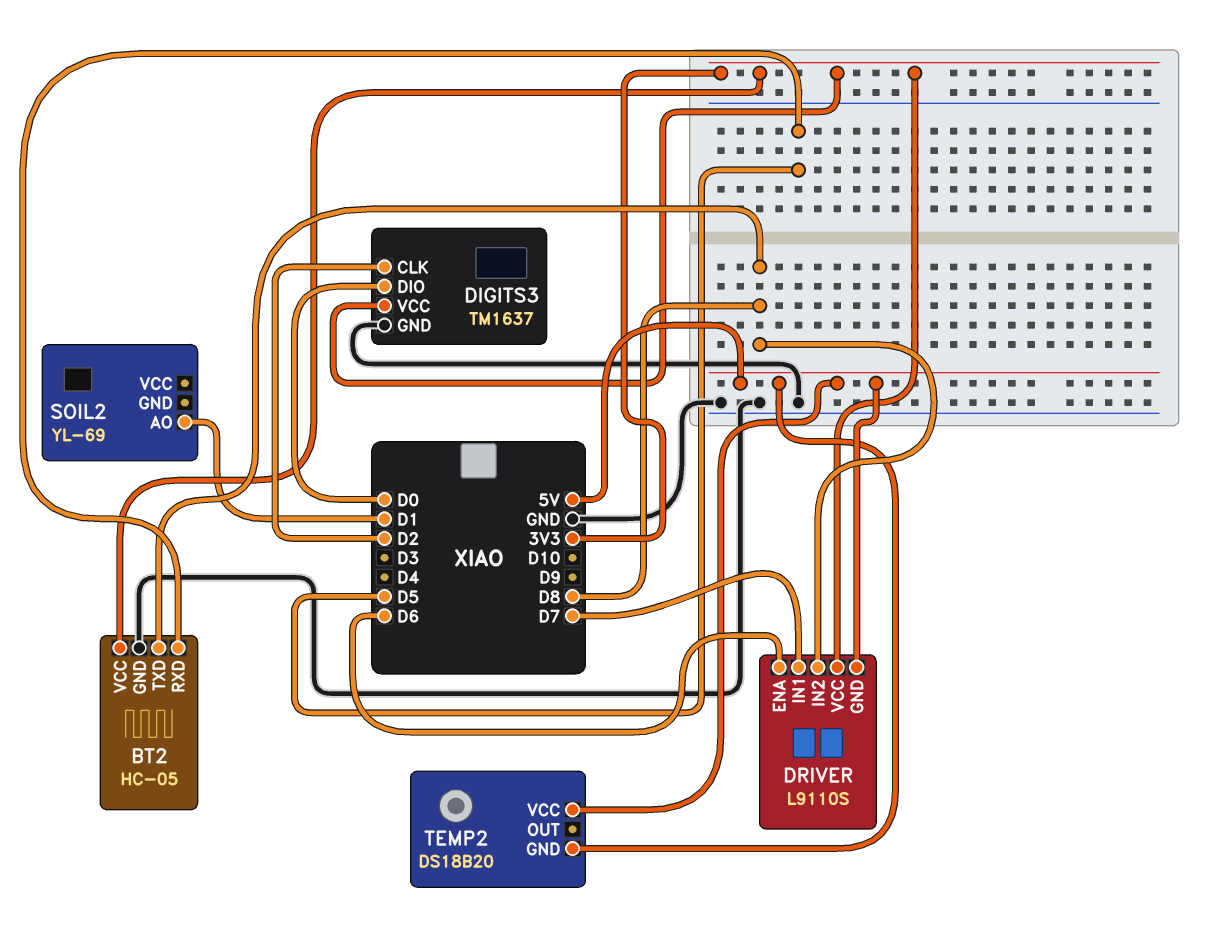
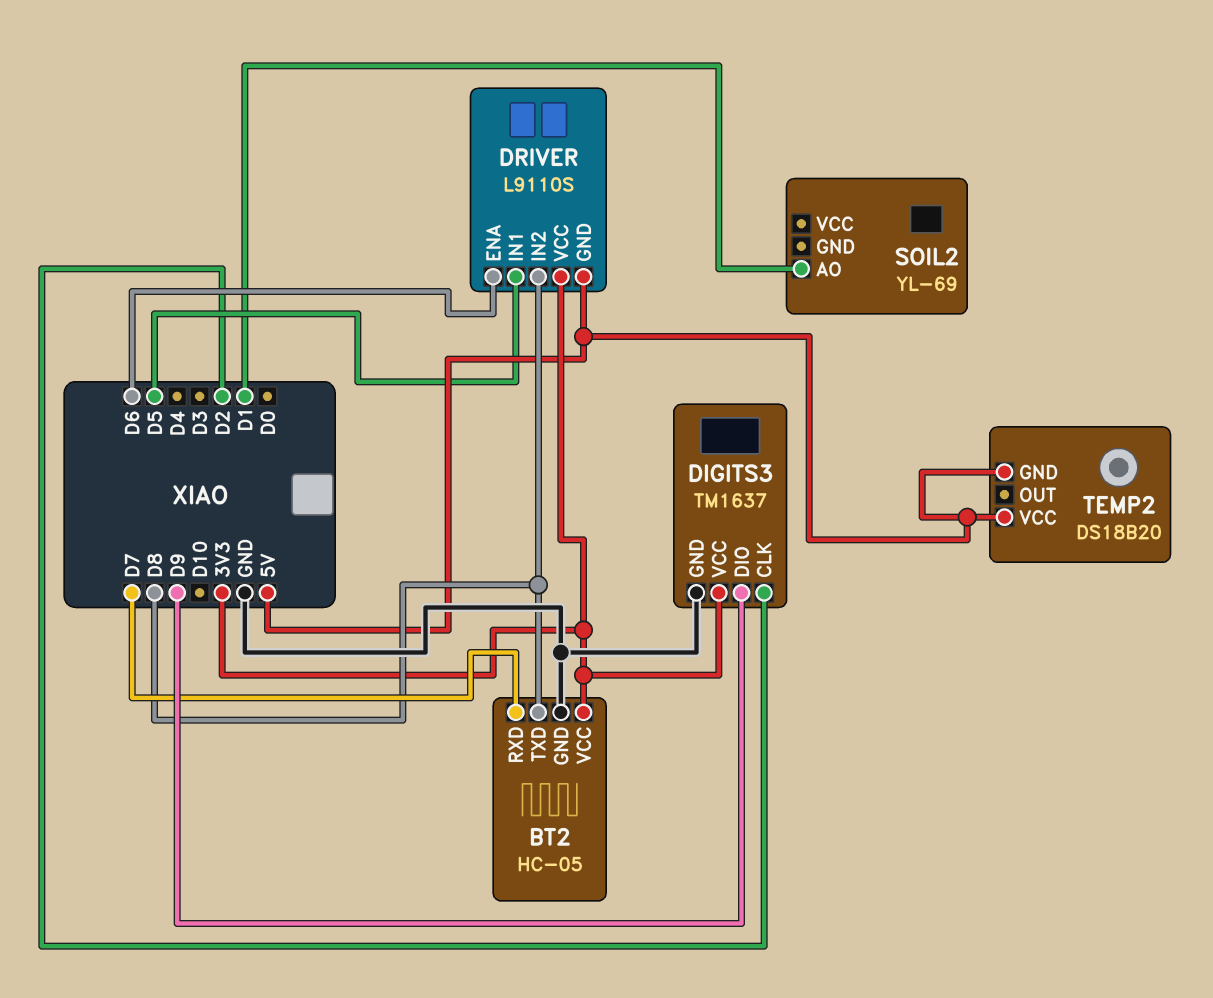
BT2 pin RXD: D5 -> D7
DIGITS3 pin DIO: D0 -> D9
DRIVER pin IN1: D7 -> D5

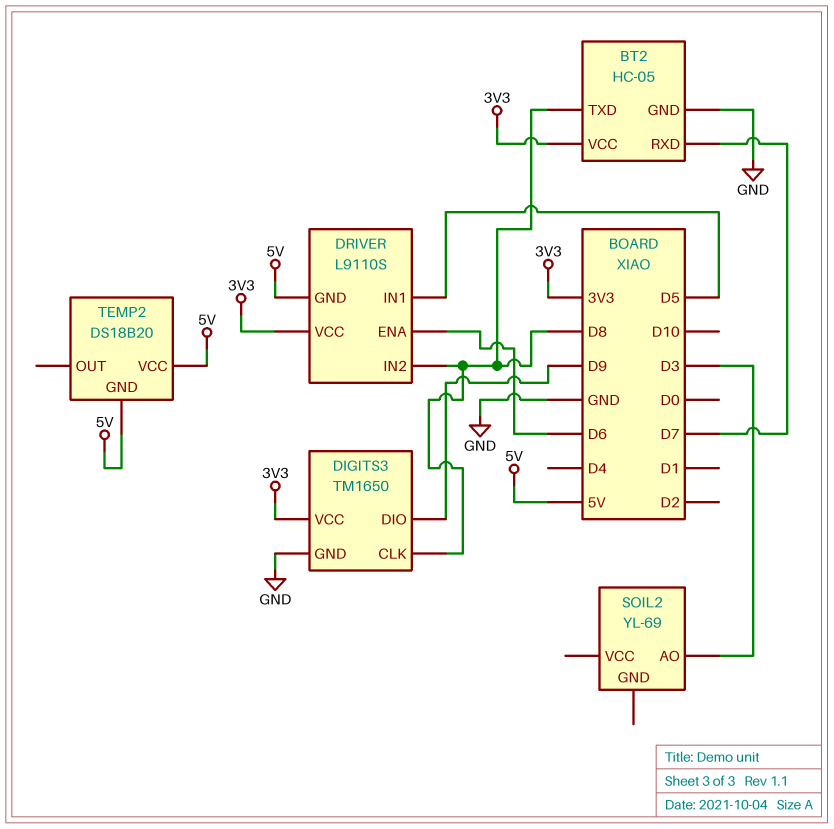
DIGITS3: TM1637 -> TM1650
DIGITS3 pin CLK: D2 -> D8
SOIL2 pin AO: D1 -> D3

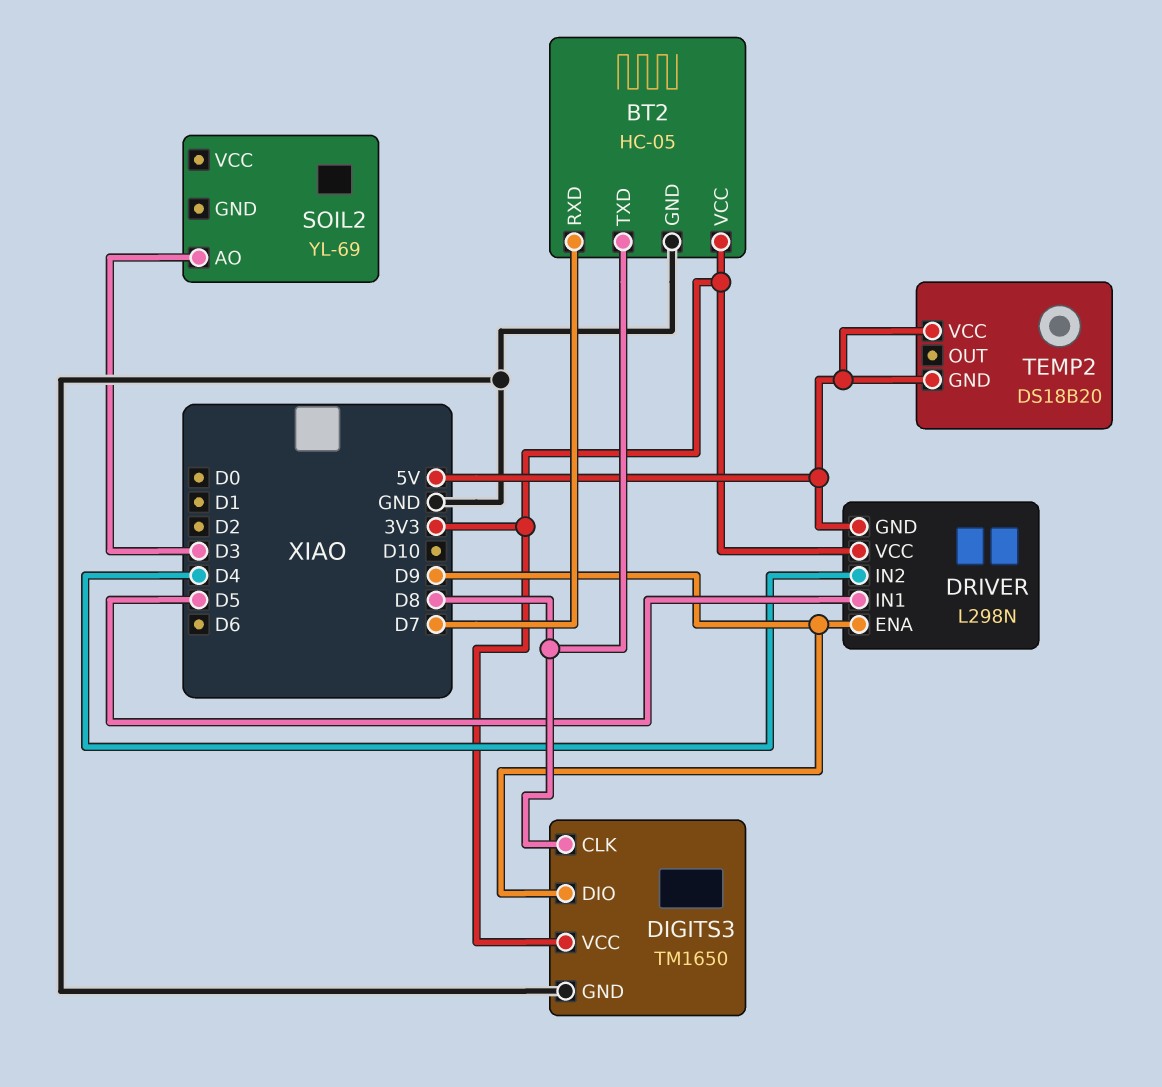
DRIVER: L9110S -> L298N
DRIVER pin ENA: D6 -> D9
DRIVER pin IN2: D8 -> D4

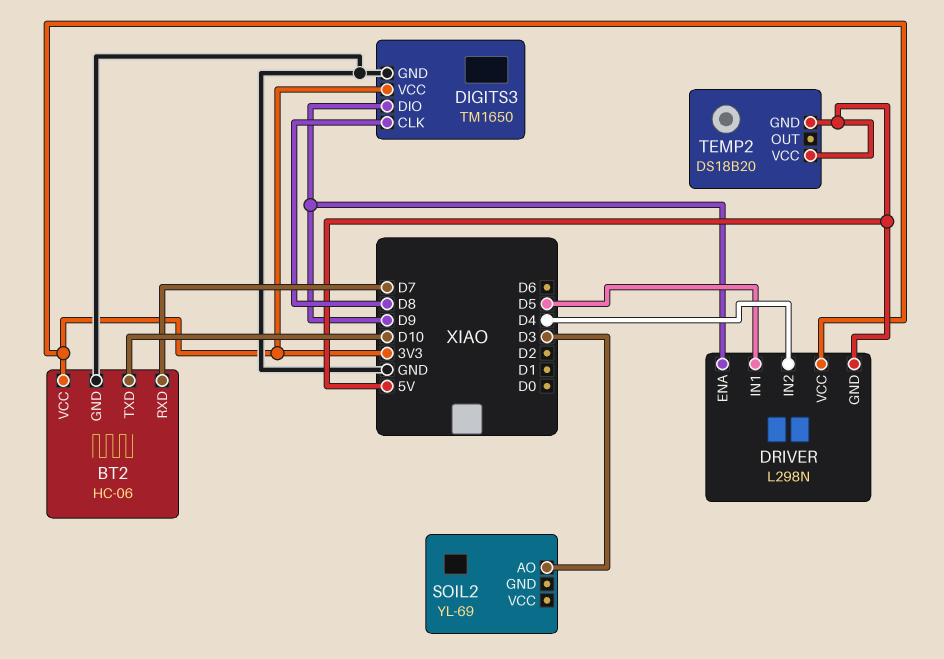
BT2: HC-05 -> HC-06
BT2 pin TXD: D8 -> D10

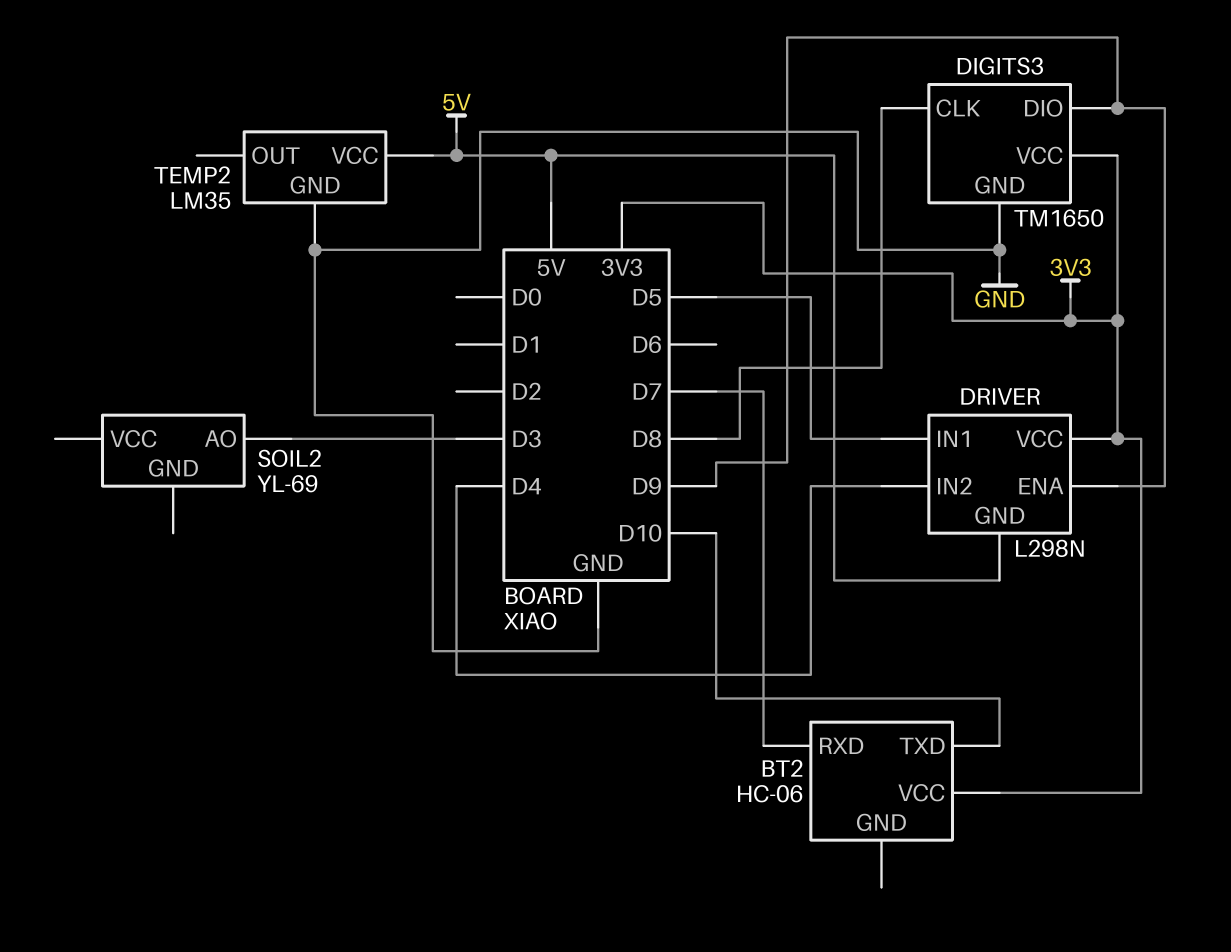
BT2 pin GND: GND -> none
TEMP2: DS18B20 -> LM35
TEMP2 pin GND: 5V -> GND

